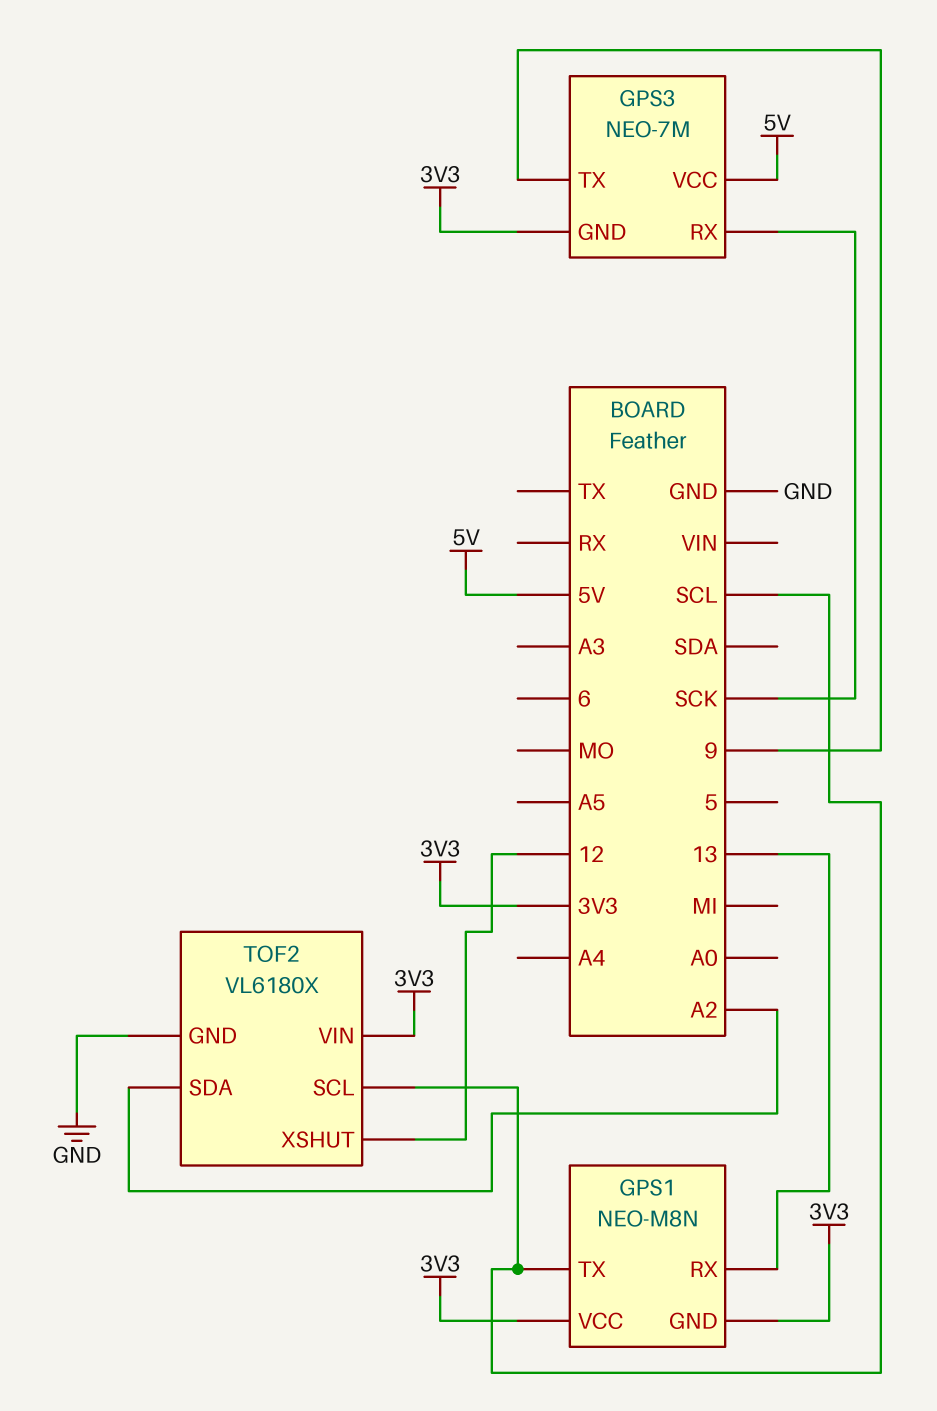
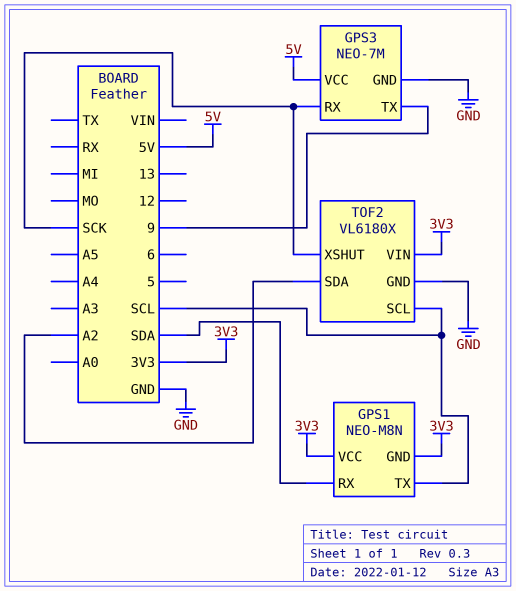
GPS1 pin RX: 13 -> SDA
GPS3 pin GND: 3V3 -> GND
TOF2 pin XSHUT: 12 -> SCK

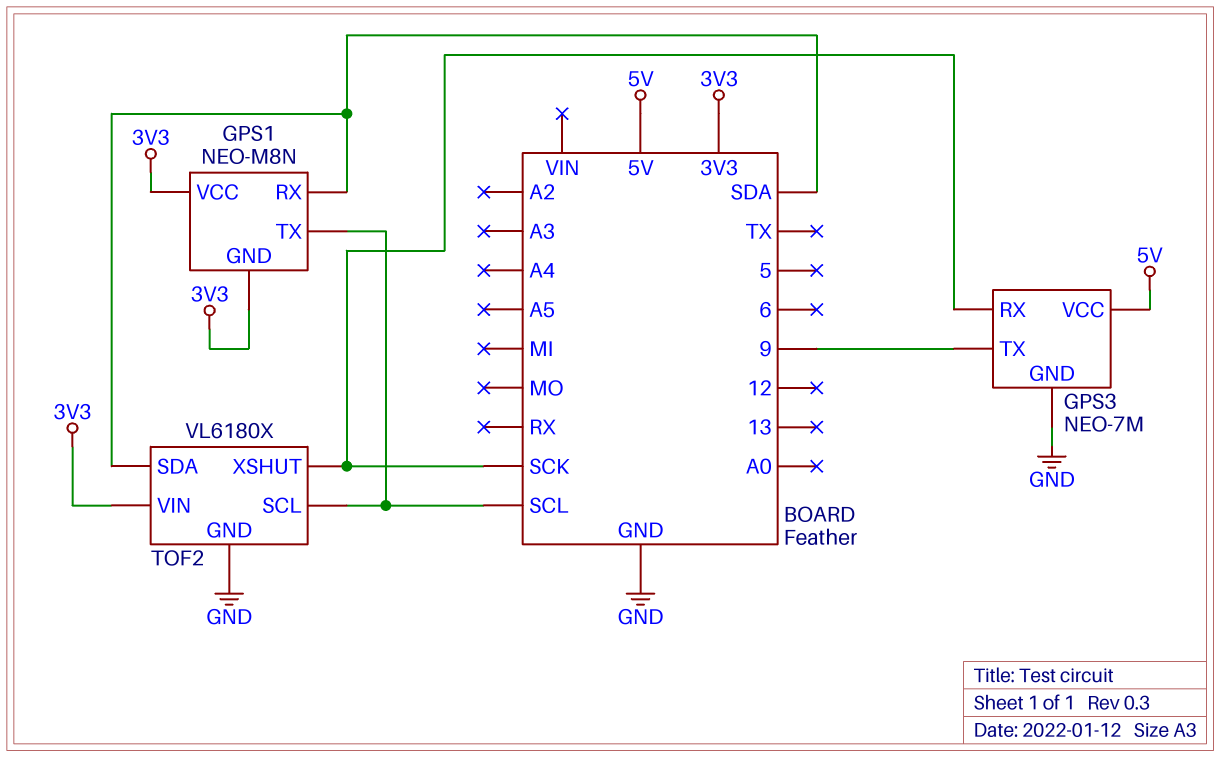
TOF2 pin SDA: A2 -> SDA

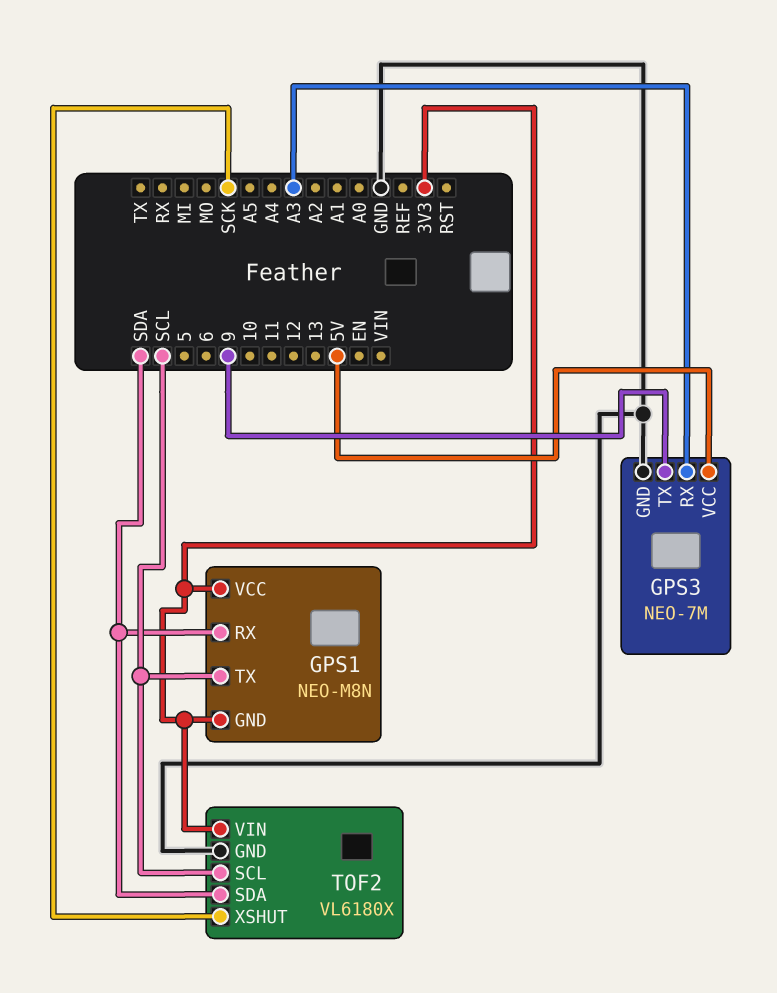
GPS3 pin RX: SCK -> A3

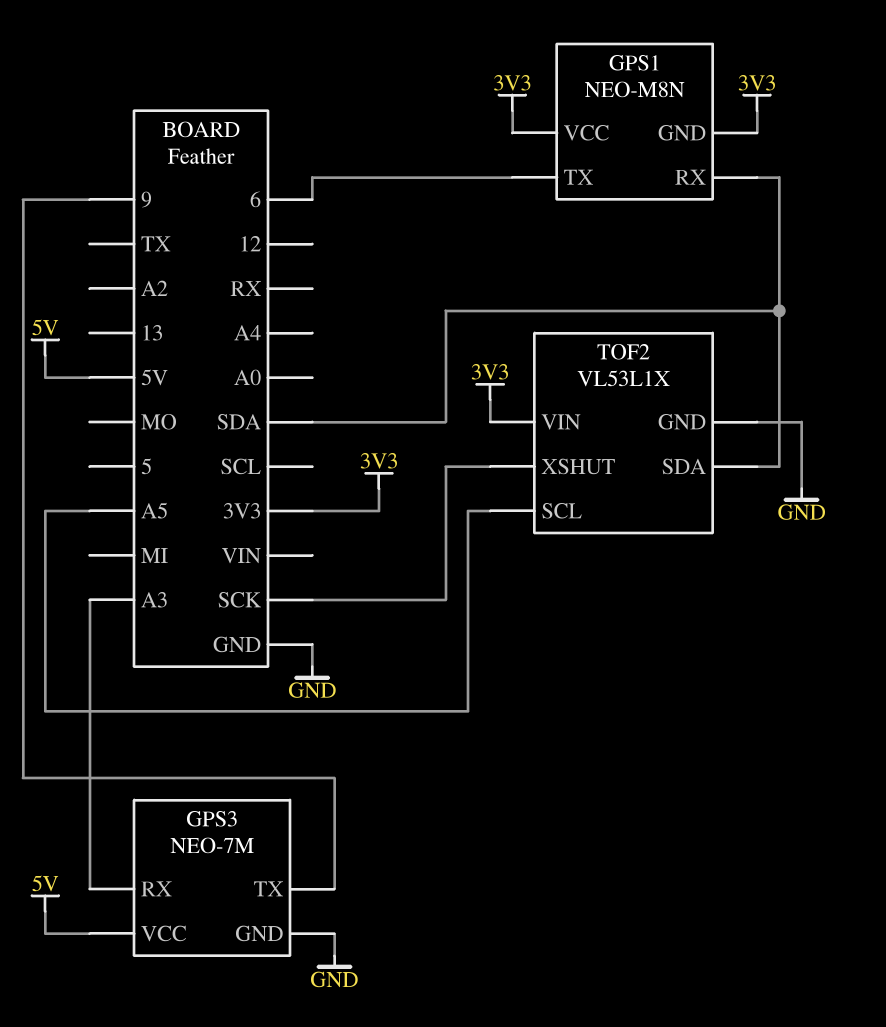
GPS1 pin TX: SCL -> 6
TOF2: VL6180X -> VL53L1X
TOF2 pin SCL: SCL -> A5

